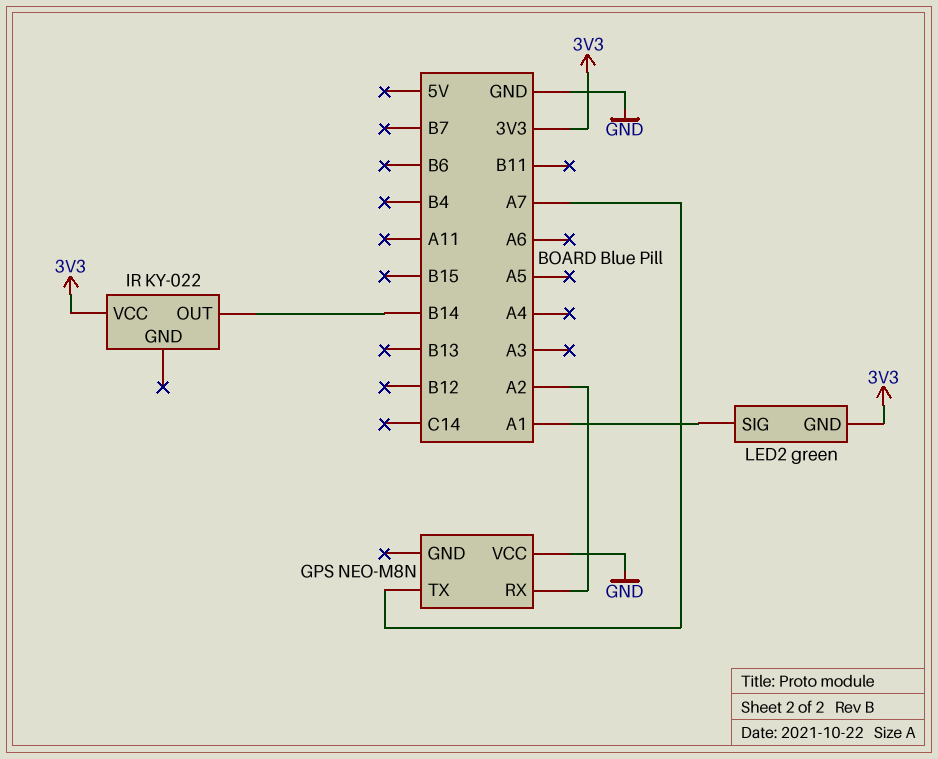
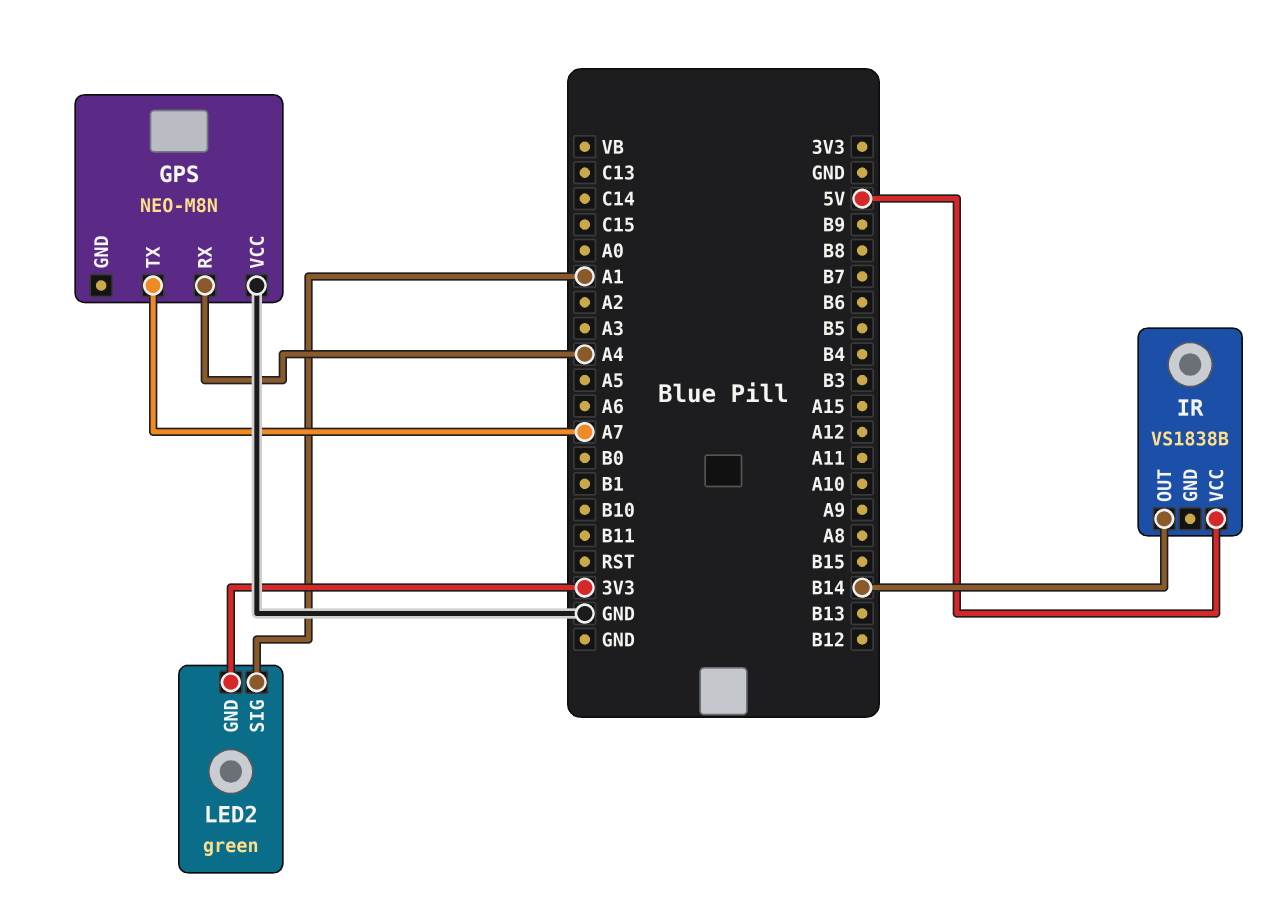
GPS pin RX: A2 -> A4
IR: KY-022 -> VS1838B
IR pin VCC: 3V3 -> 5V

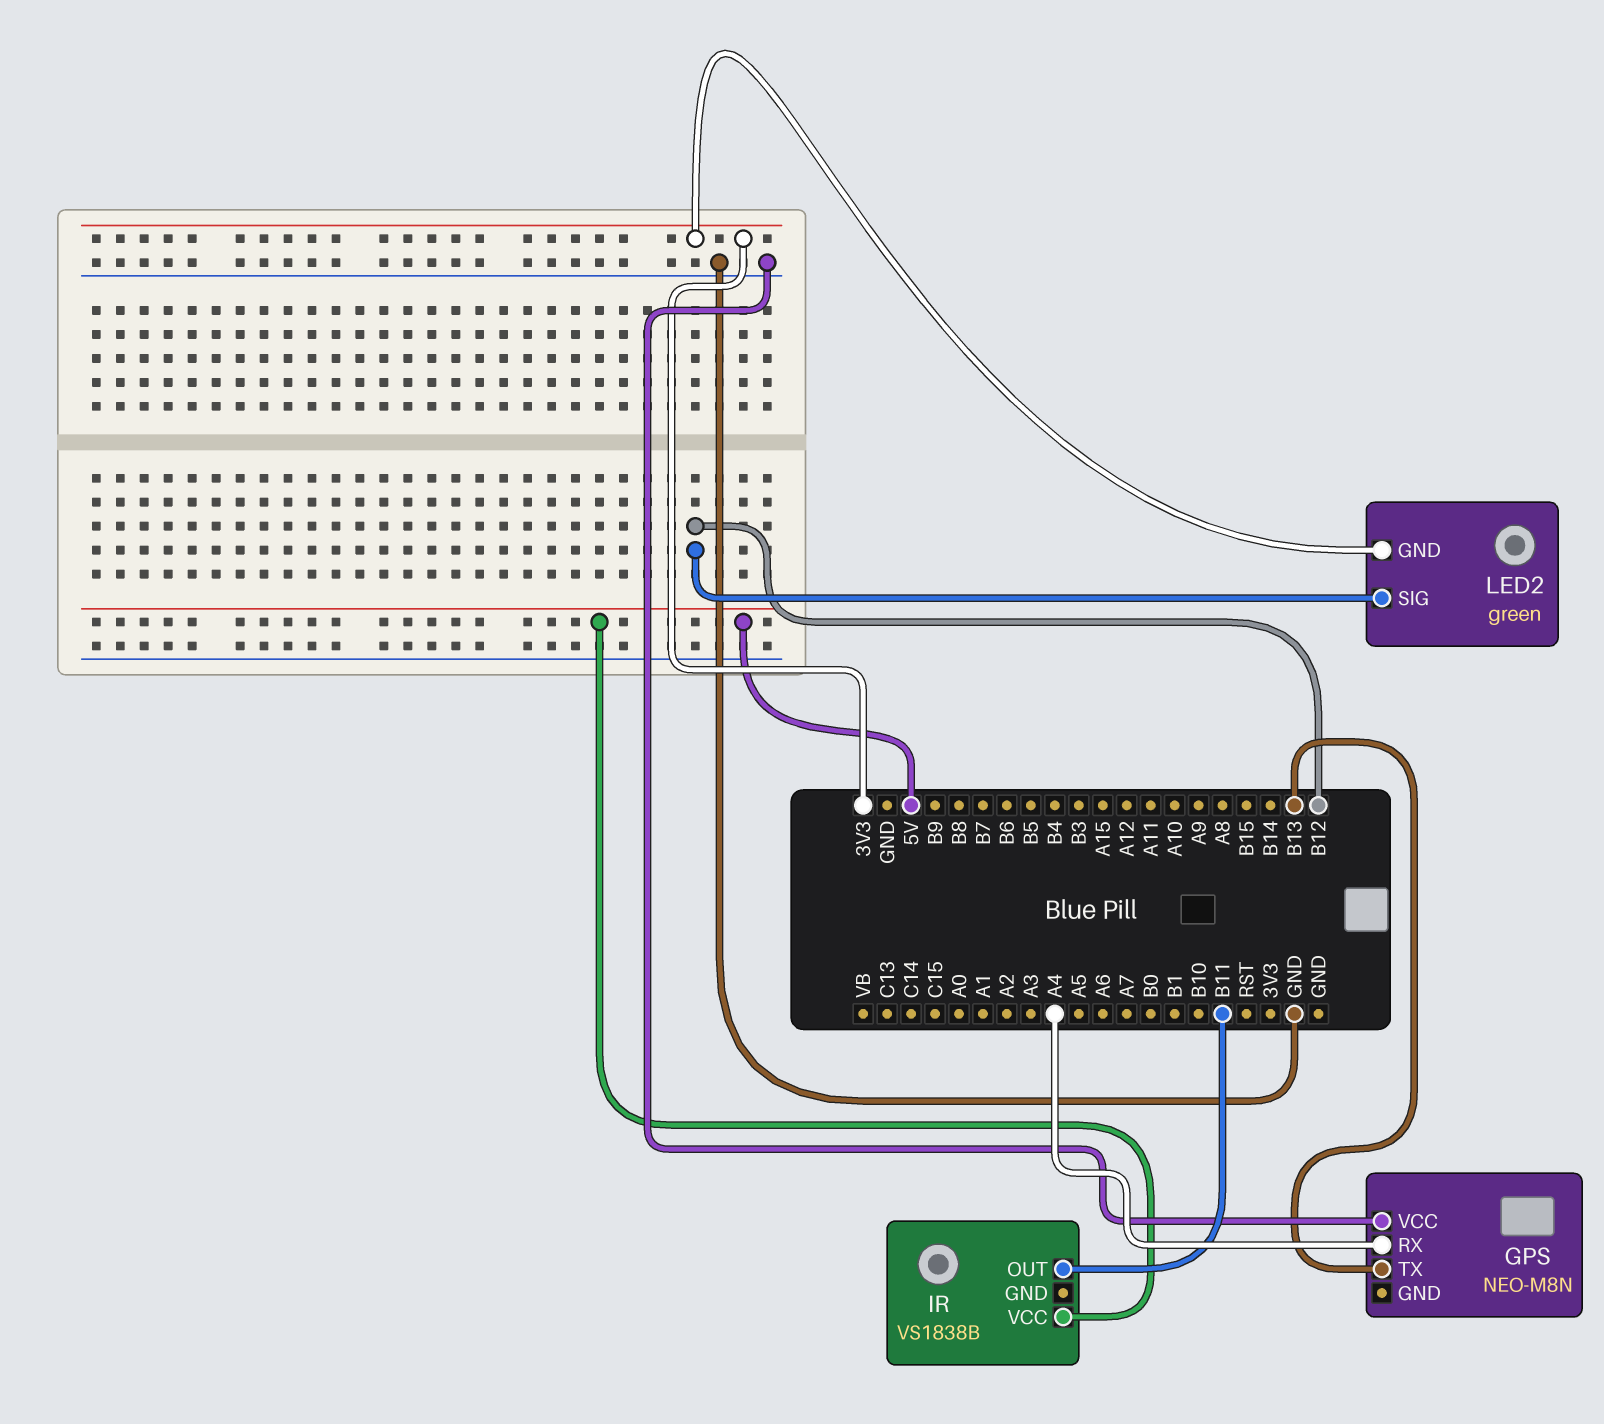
GPS pin TX: A7 -> B13
IR pin OUT: B14 -> B11
LED2 pin SIG: A1 -> B12

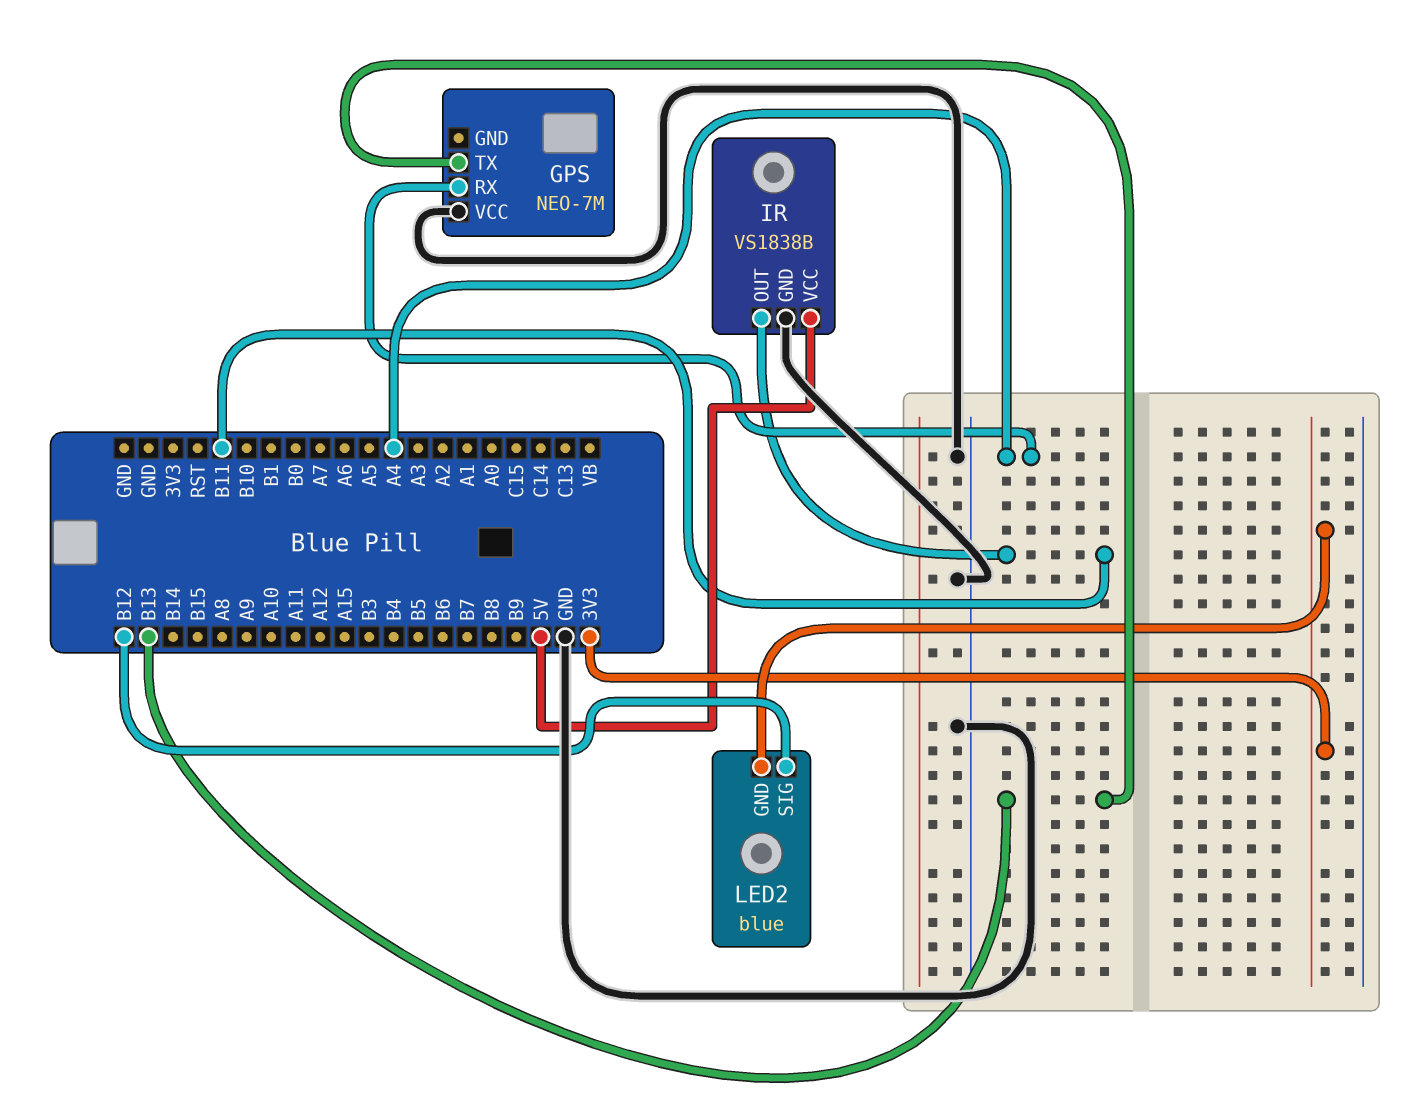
GPS: NEO-M8N -> NEO-7M
IR pin GND: none -> GND
LED2: green -> blue

